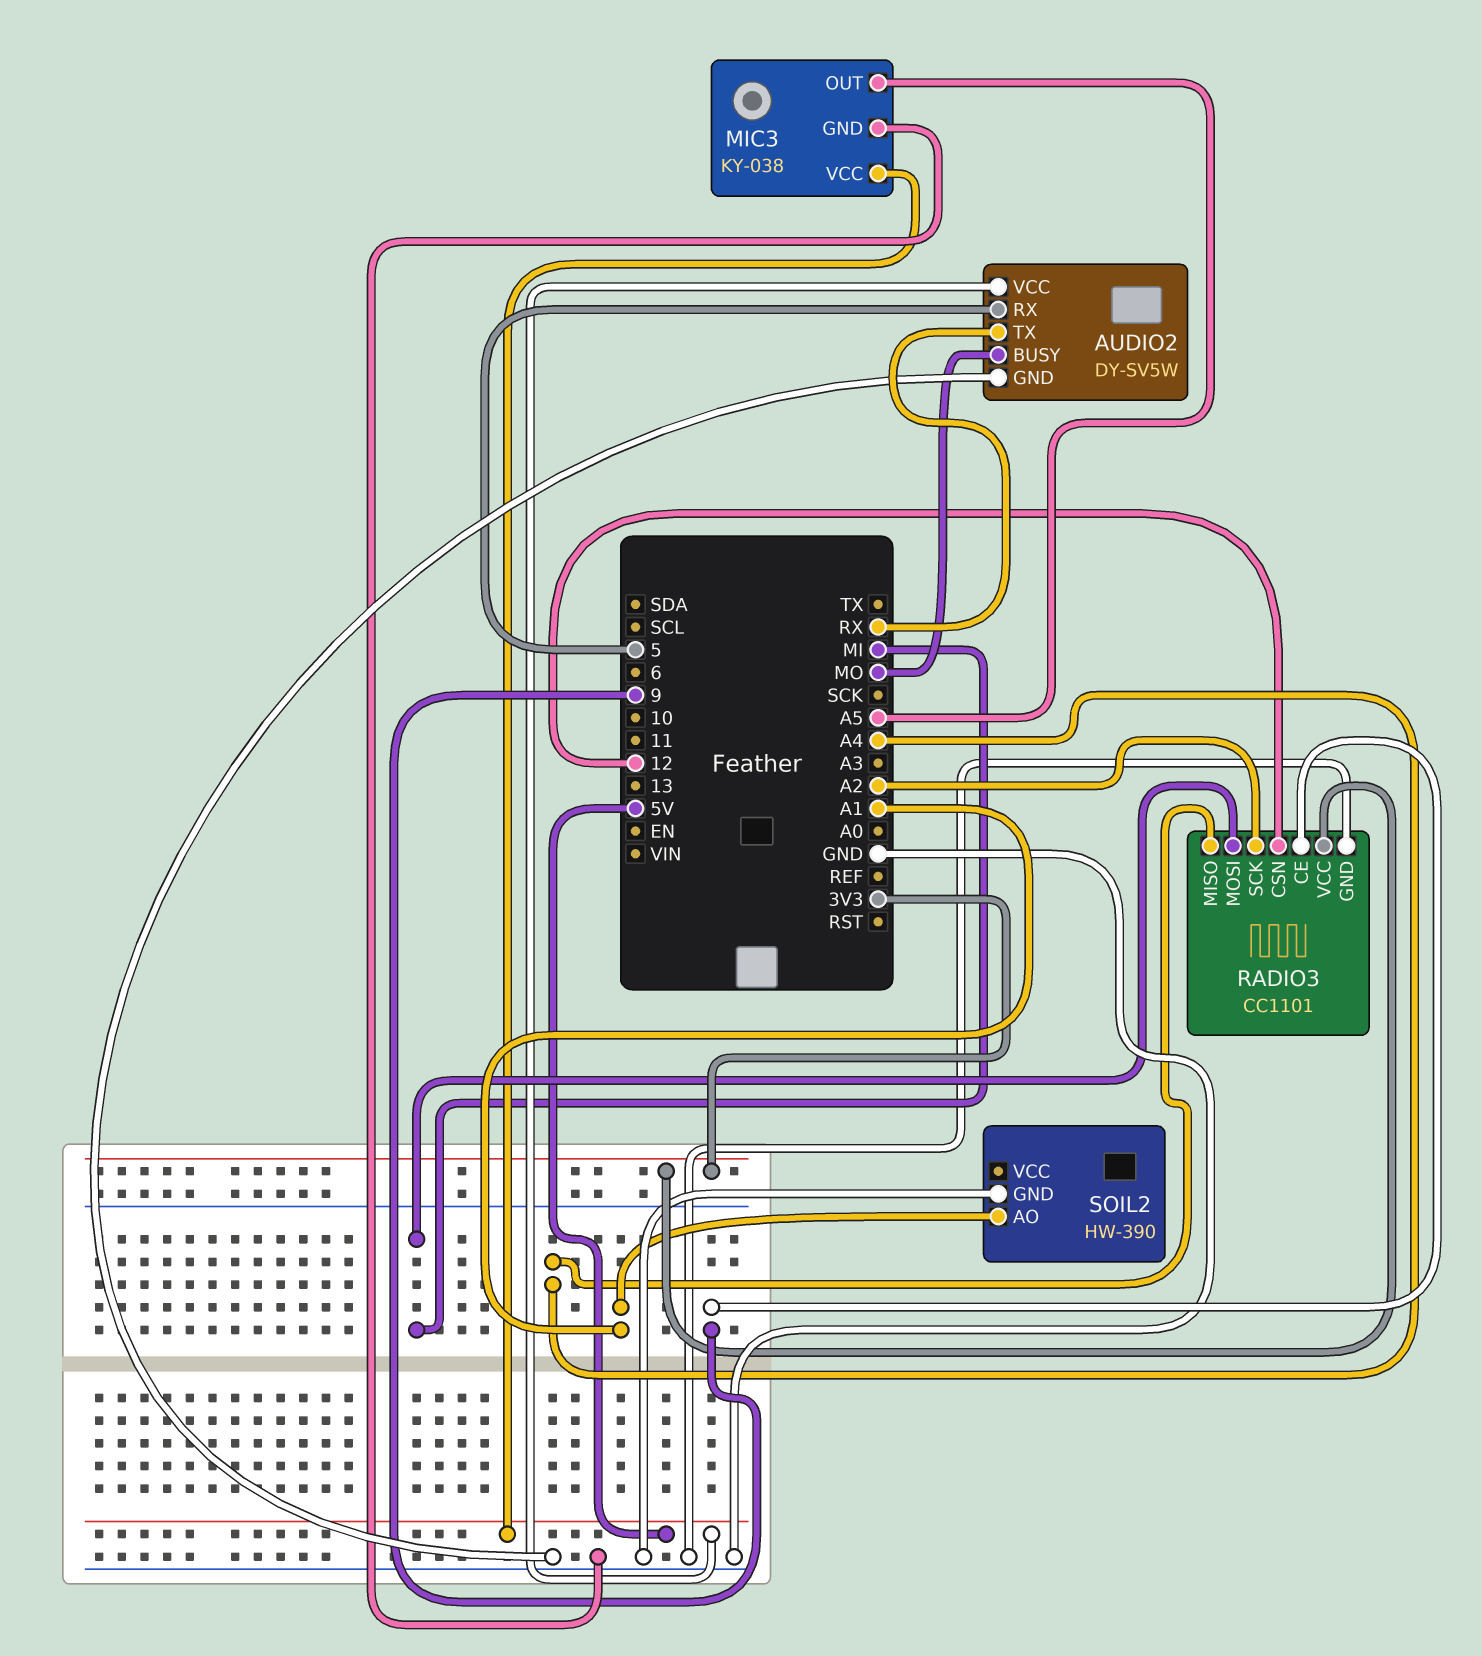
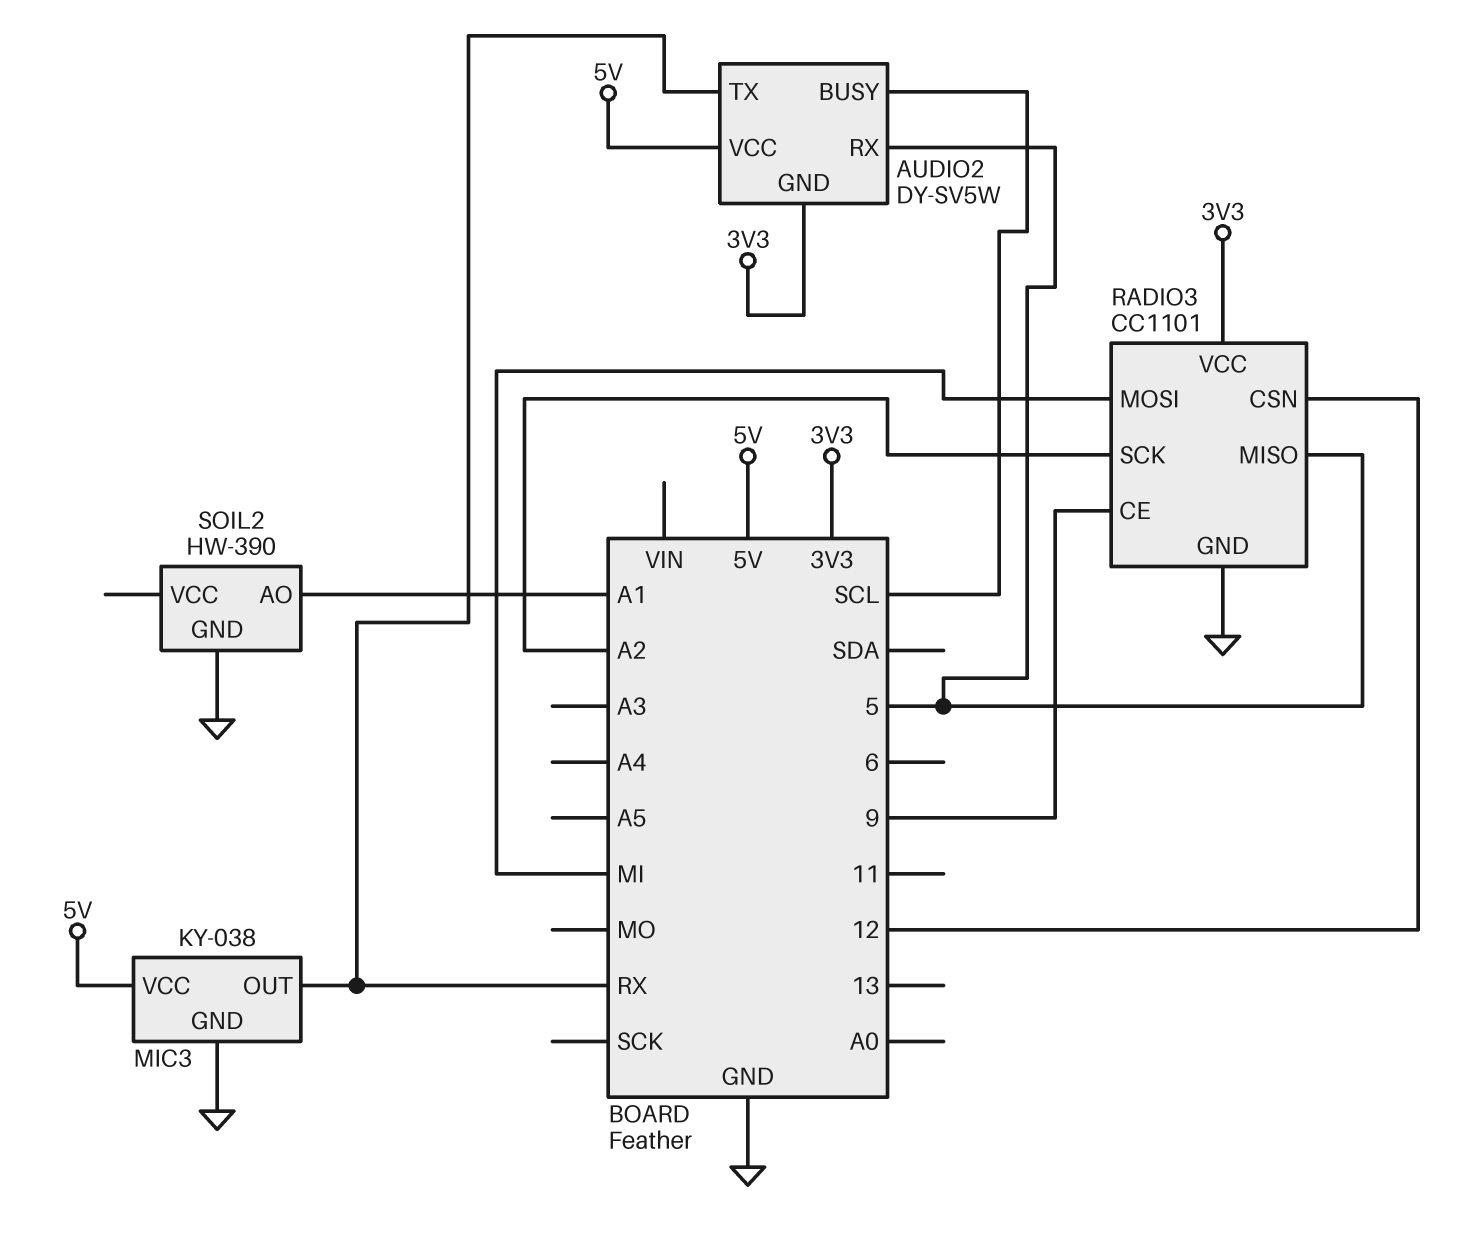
AUDIO2 pin BUSY: MO -> SCL
AUDIO2 pin GND: GND -> 3V3
MIC3 pin OUT: A5 -> RX
RADIO3 pin MISO: A4 -> 5

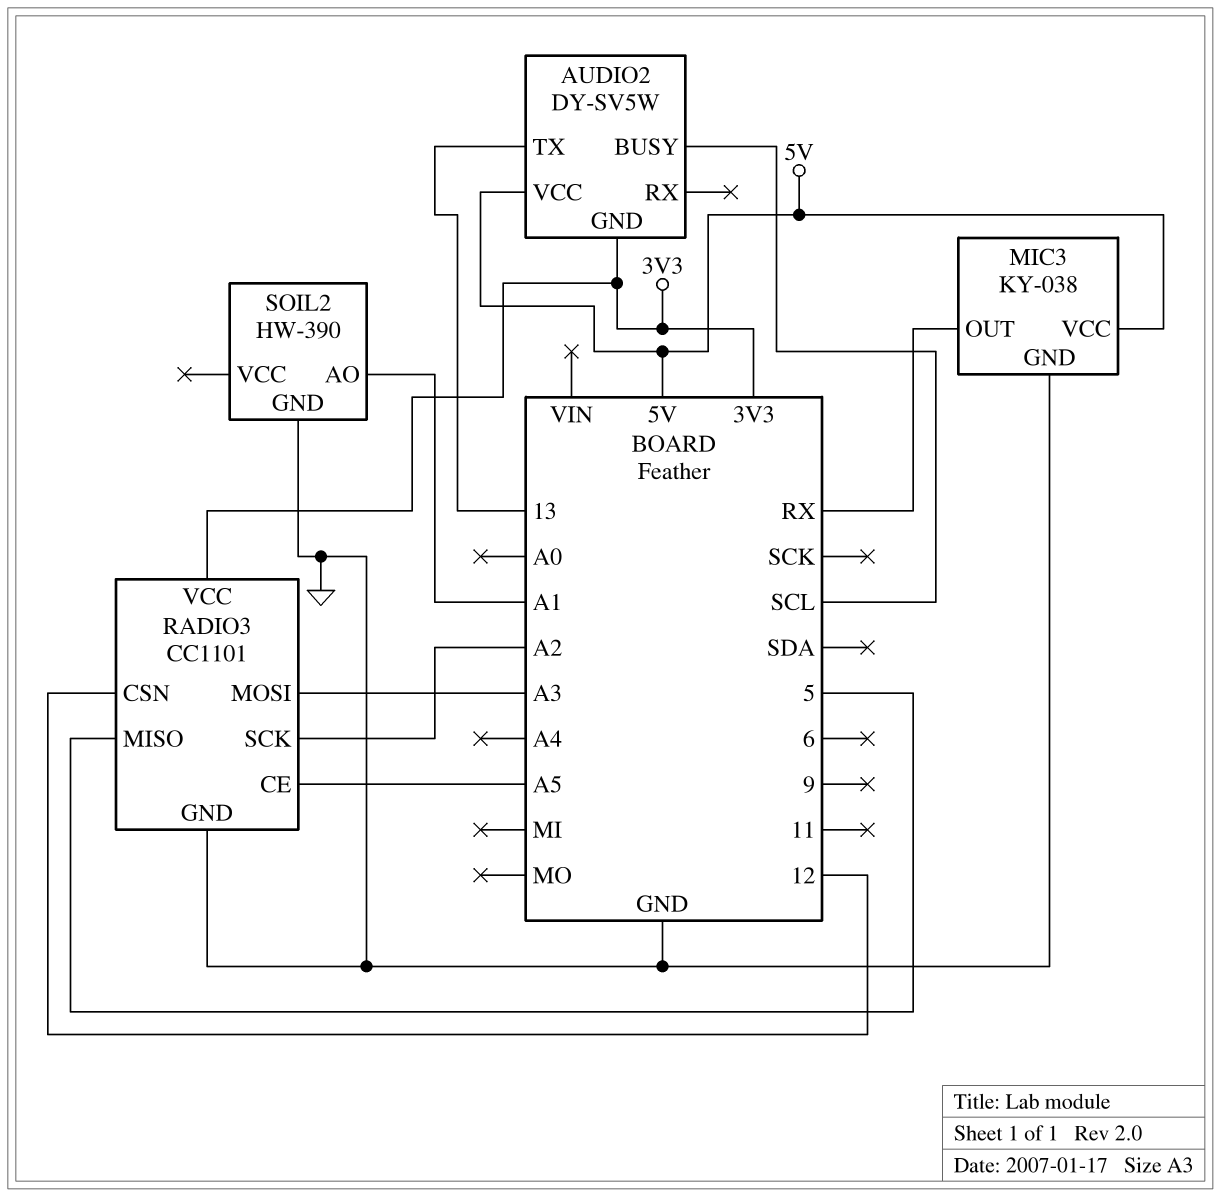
AUDIO2 pin RX: 5 -> none
AUDIO2 pin TX: RX -> 13
RADIO3 pin CE: 9 -> A5
RADIO3 pin MOSI: MI -> A3

